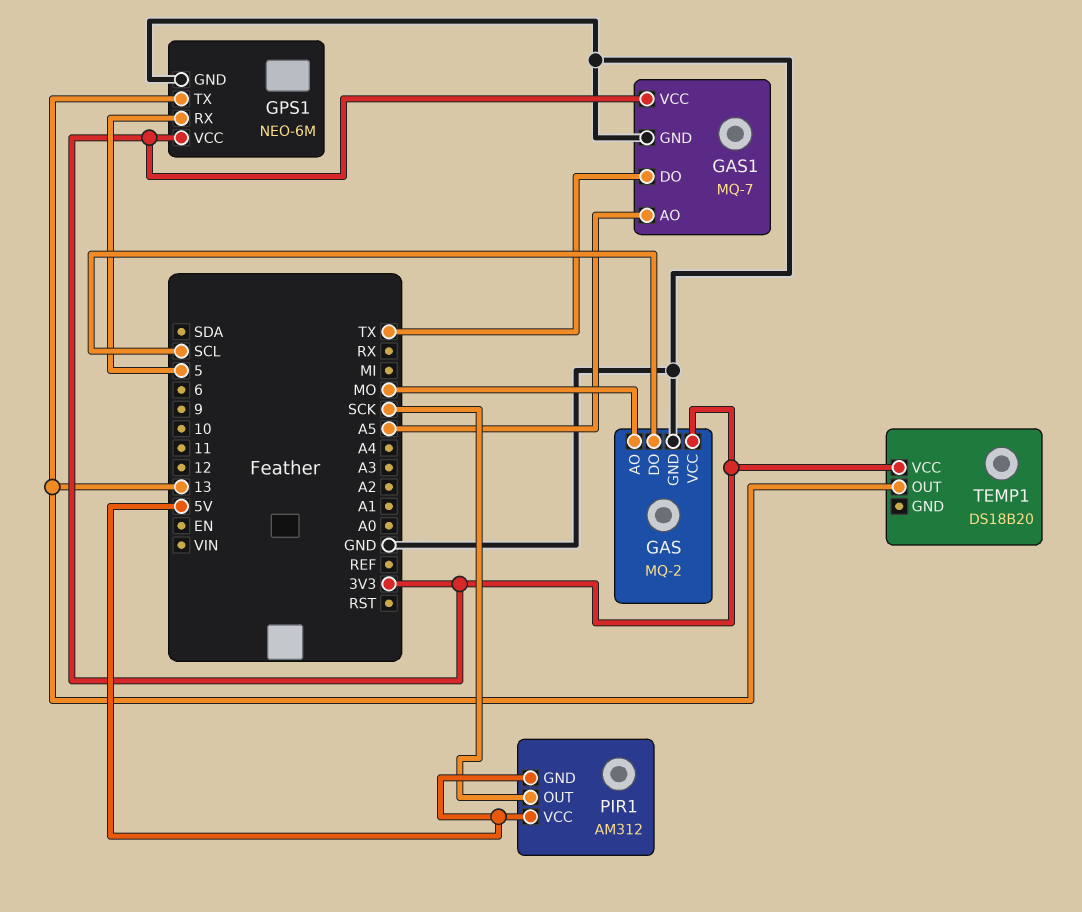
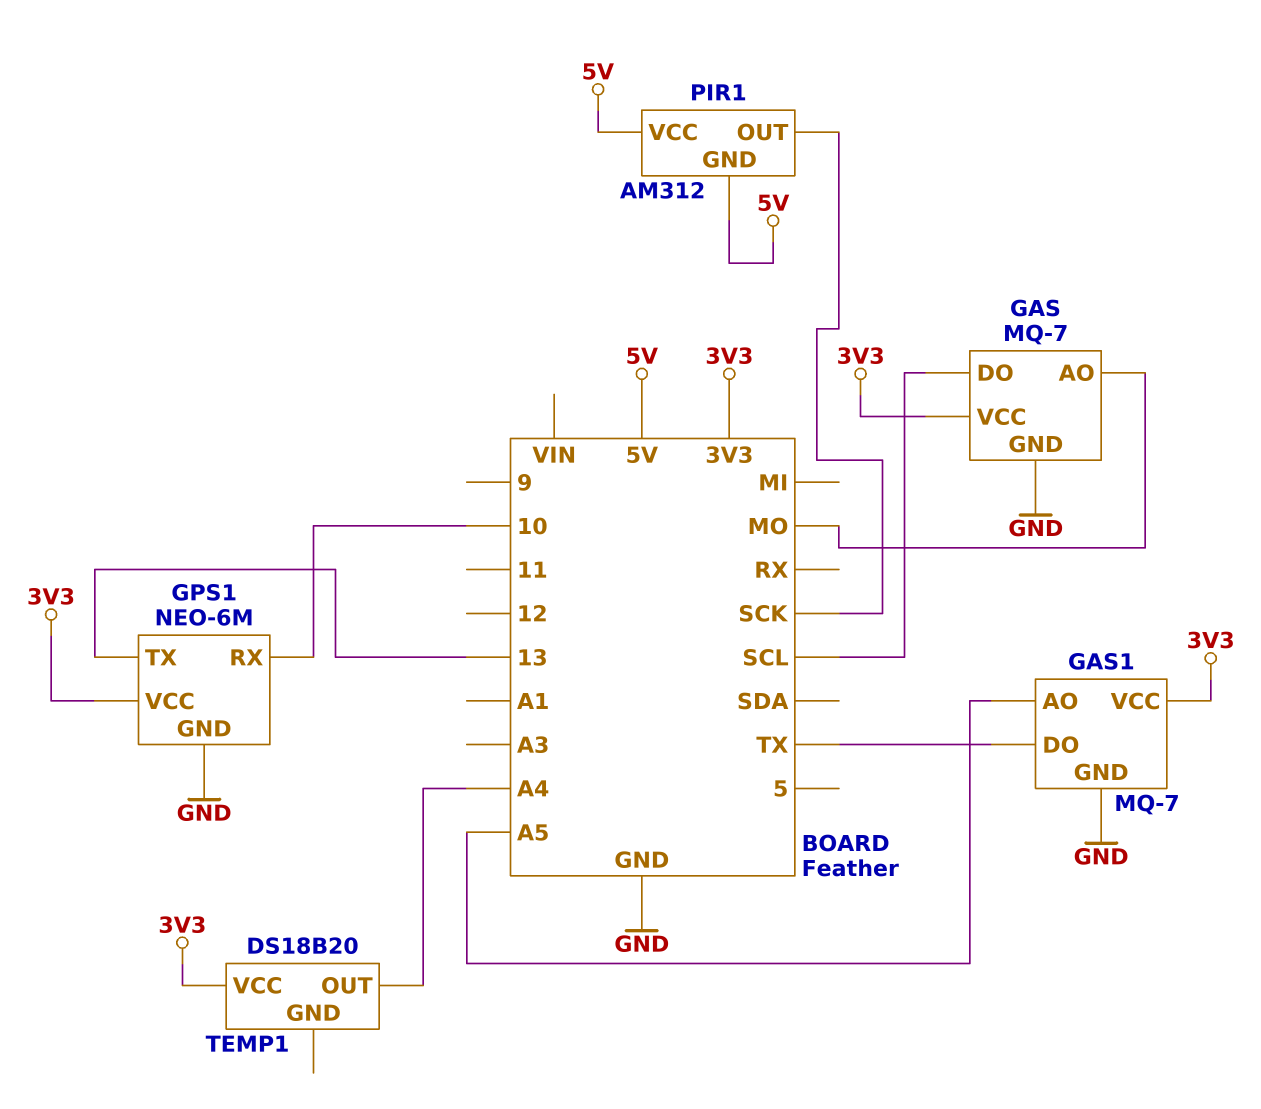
GAS: MQ-2 -> MQ-7
GPS1 pin RX: 5 -> 10
TEMP1 pin OUT: 13 -> A4

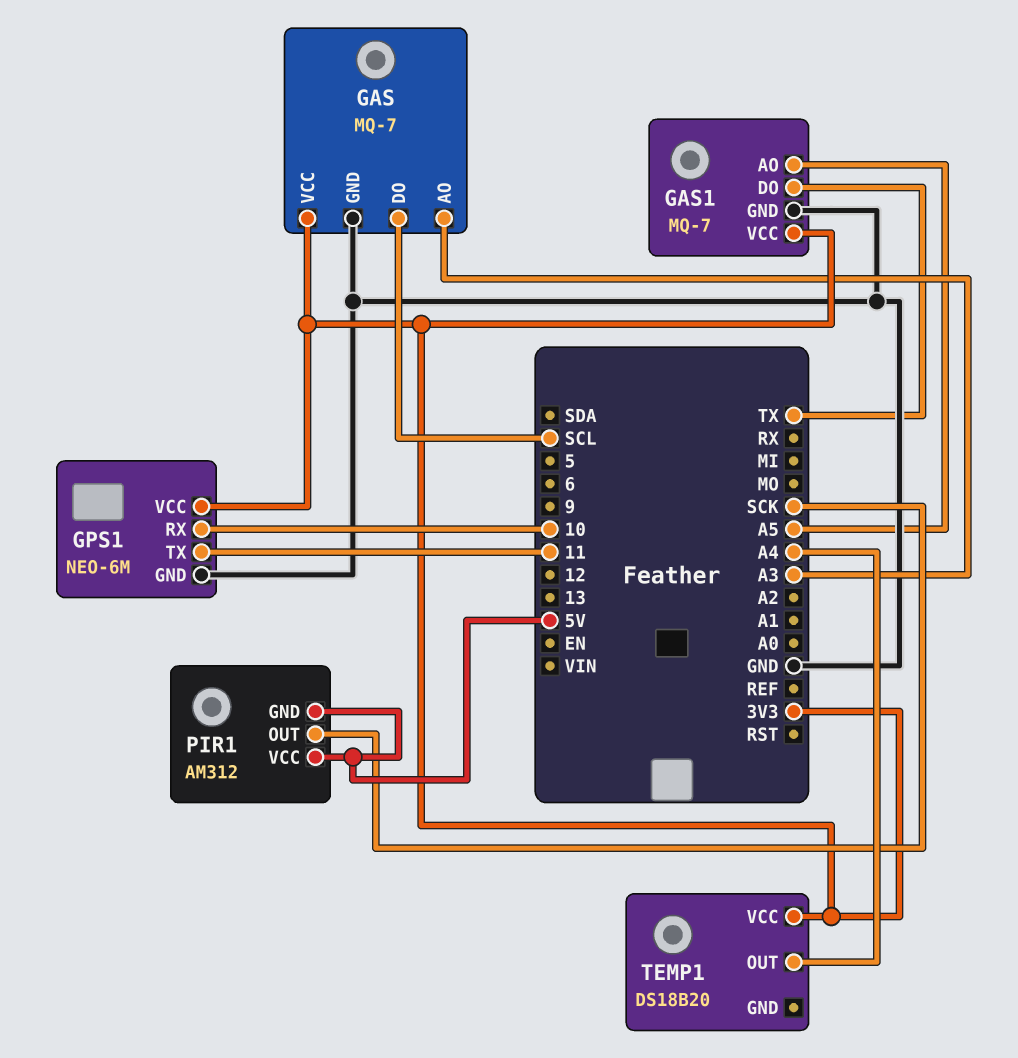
GAS pin AO: MO -> A3
GPS1 pin TX: 13 -> 11

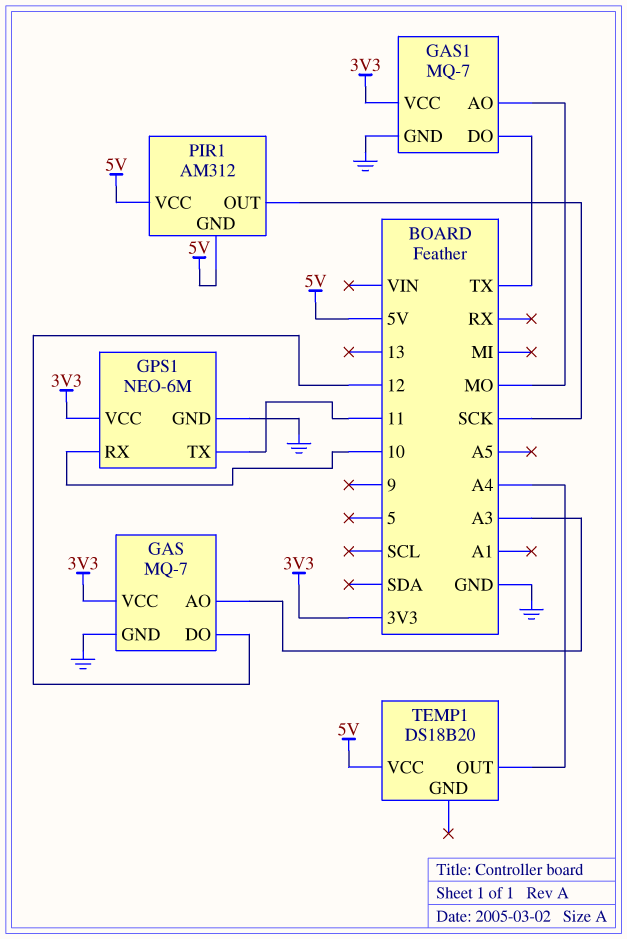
GAS pin DO: SCL -> 12
GAS1 pin AO: A5 -> MO
TEMP1 pin VCC: 3V3 -> 5V

